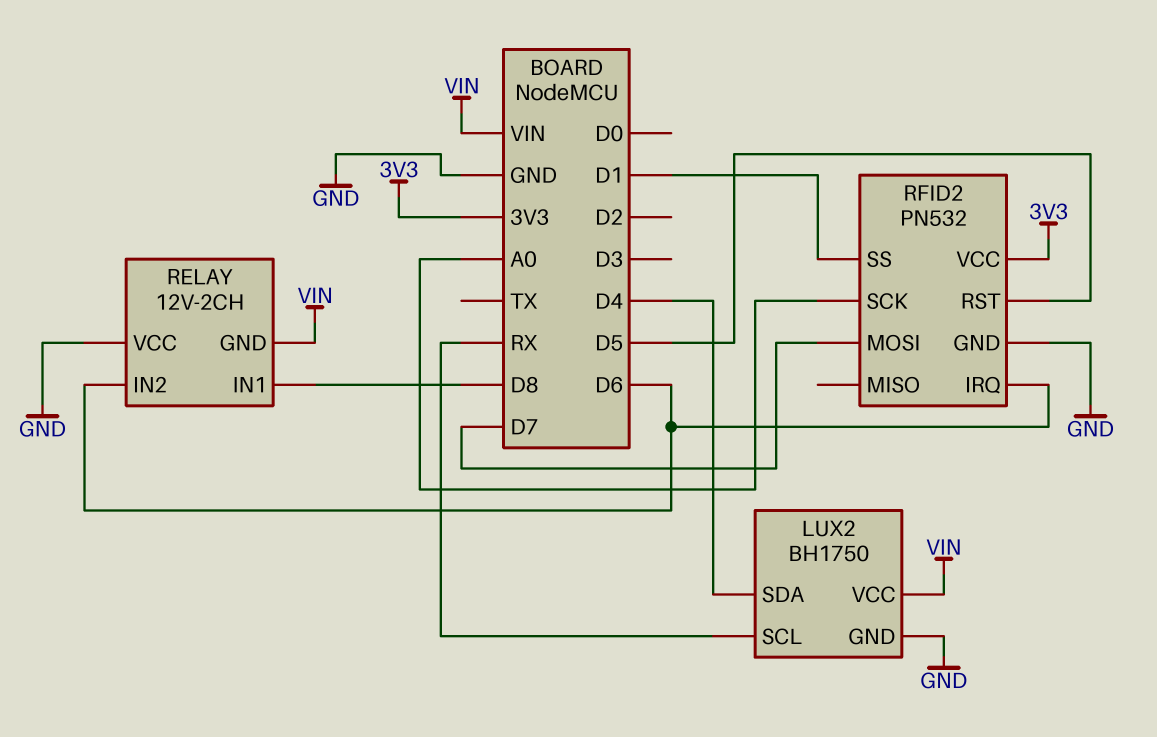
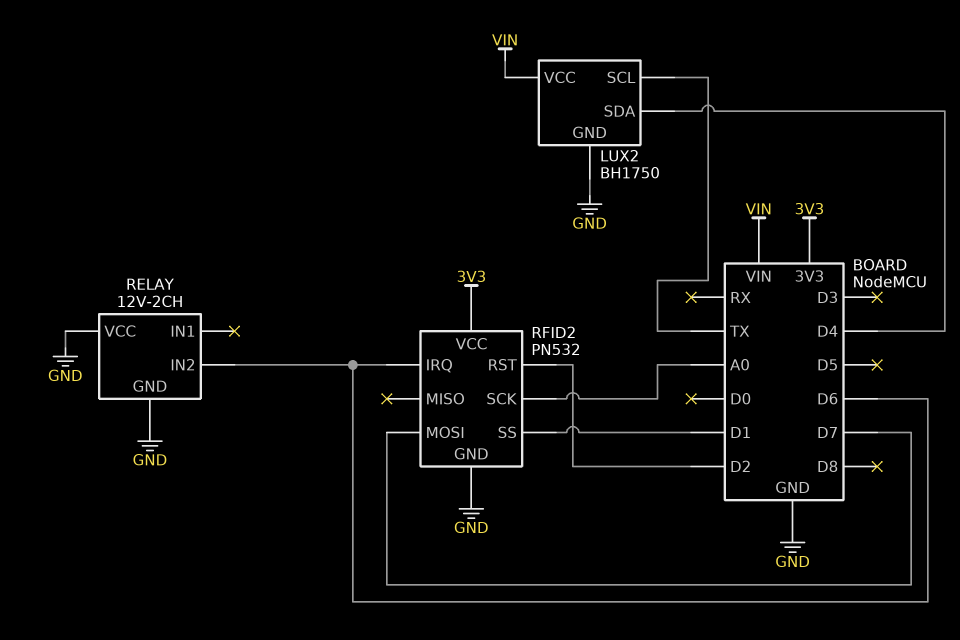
LUX2 pin SCL: RX -> TX
RELAY pin GND: VIN -> GND
RELAY pin IN1: D8 -> none
RFID2 pin RST: D5 -> D2

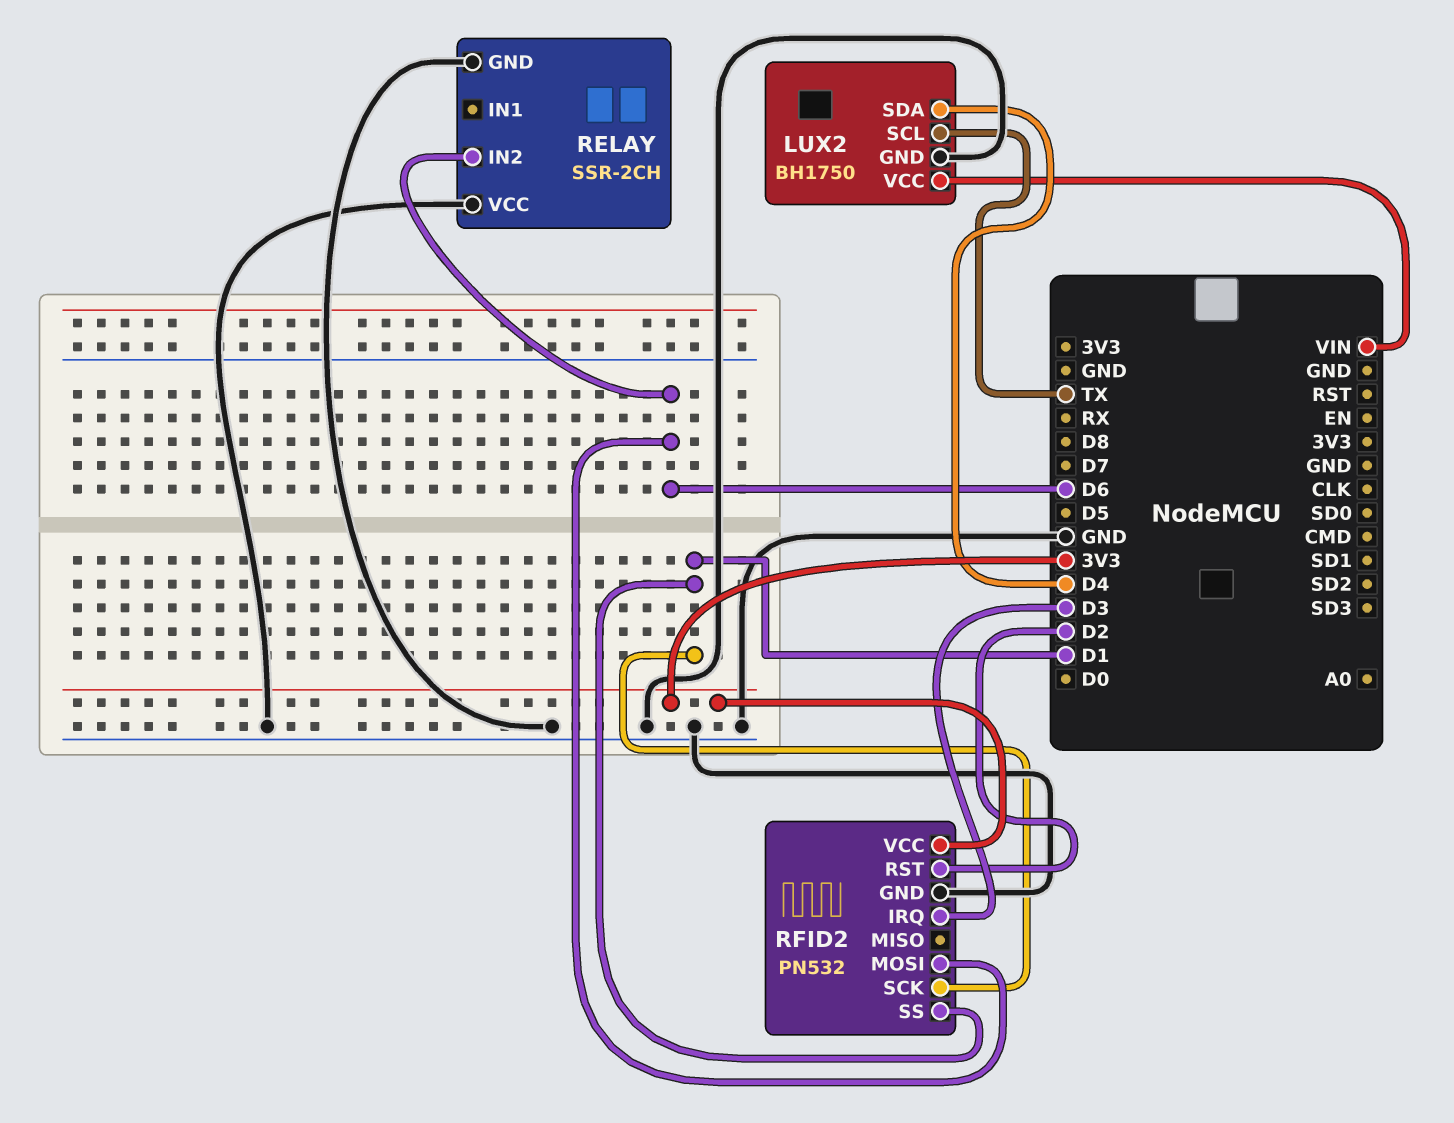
RELAY: 12V-2CH -> SSR-2CH
RFID2 pin IRQ: D6 -> D3
RFID2 pin MOSI: D7 -> D6
RFID2 pin SCK: A0 -> D1

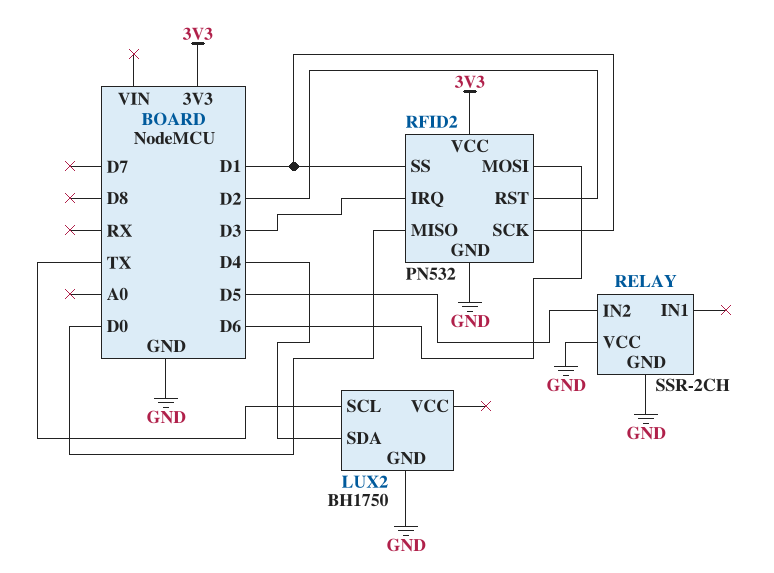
LUX2 pin VCC: VIN -> none
RELAY pin IN2: D6 -> D5
RFID2 pin MISO: none -> D0

